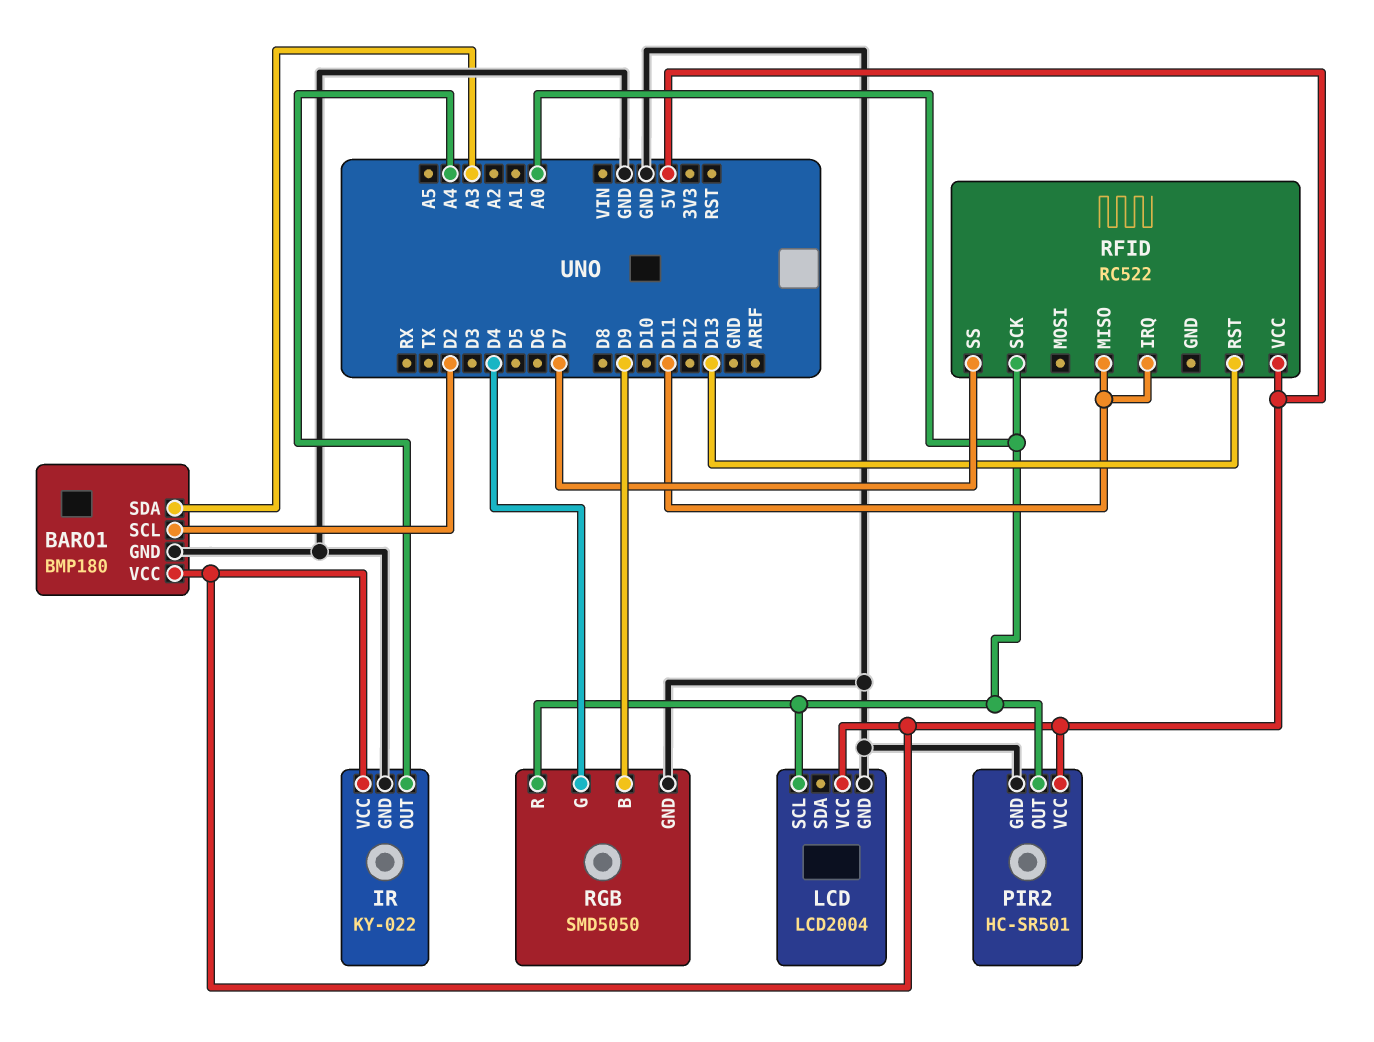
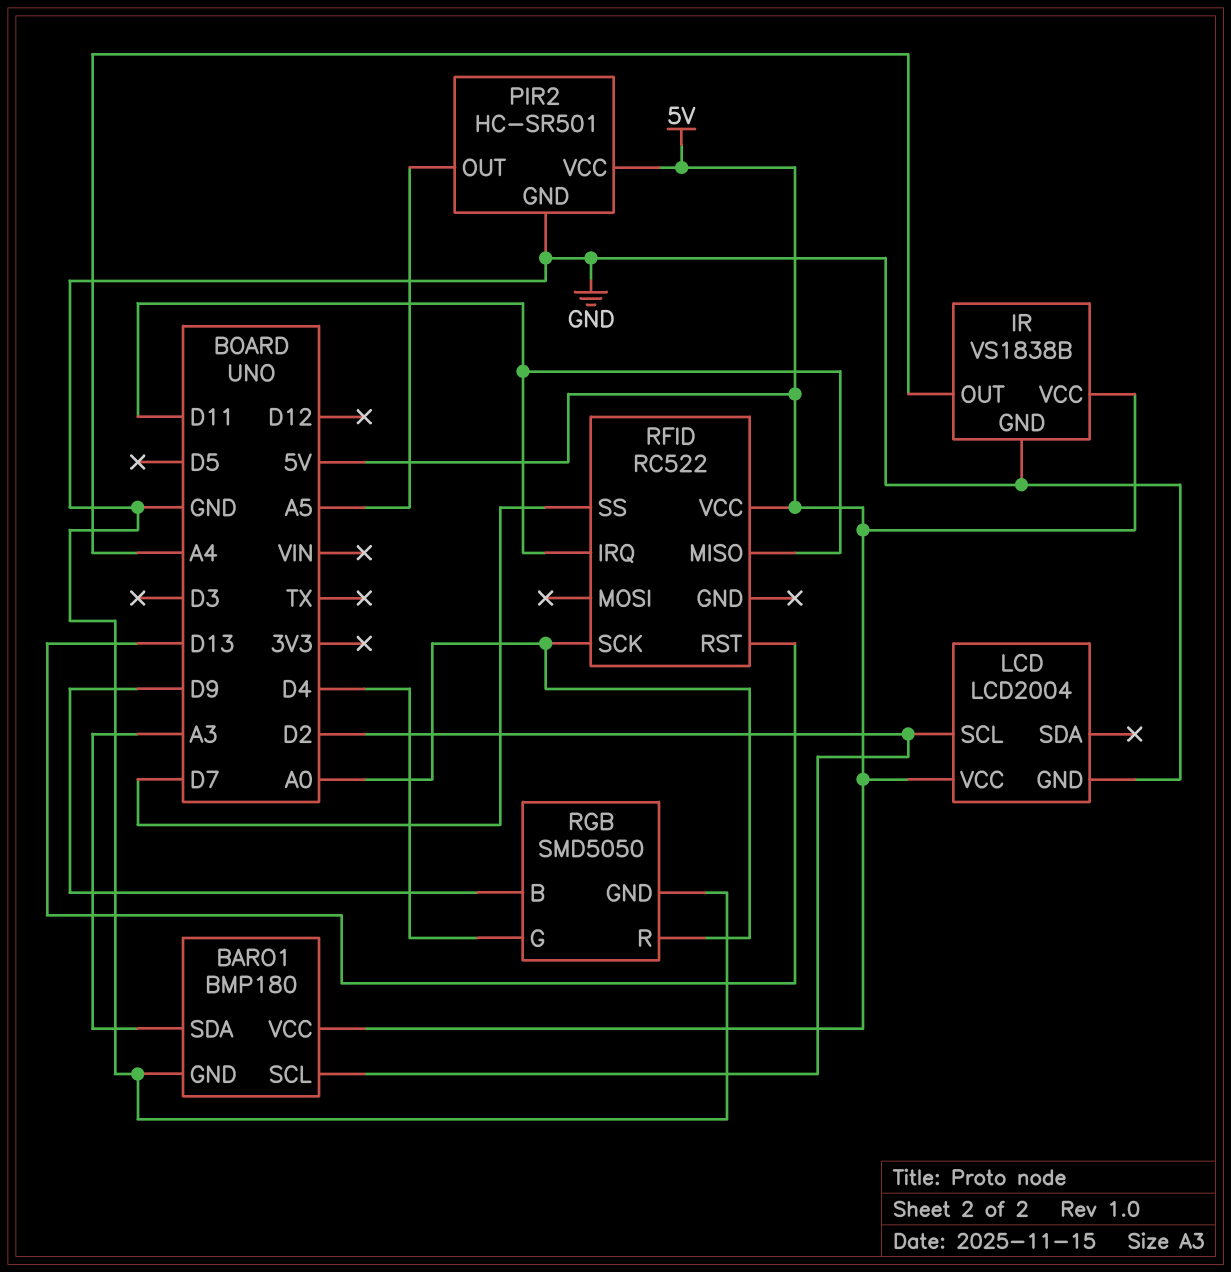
IR: KY-022 -> VS1838B
LCD pin SCL: A0 -> D2
PIR2 pin OUT: A0 -> A5

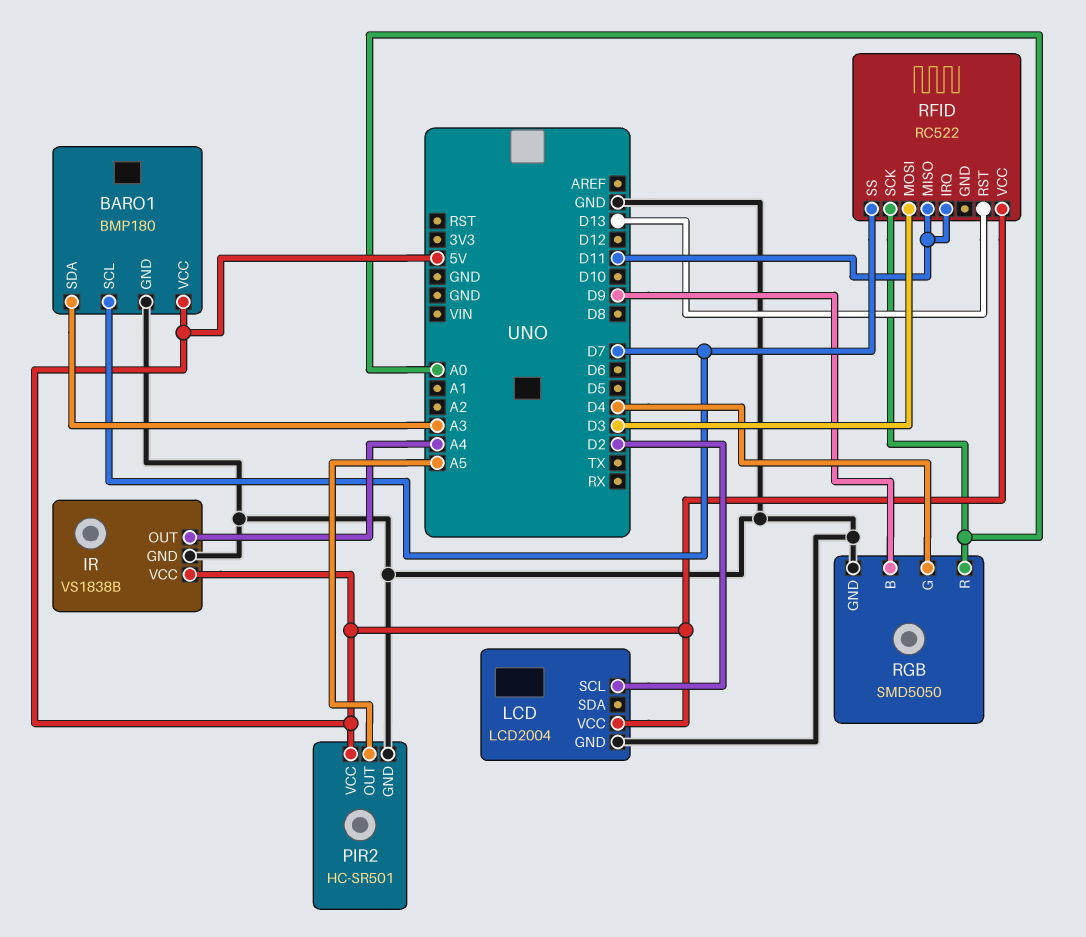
BARO1 pin SCL: D2 -> D7
RFID pin MOSI: none -> D3

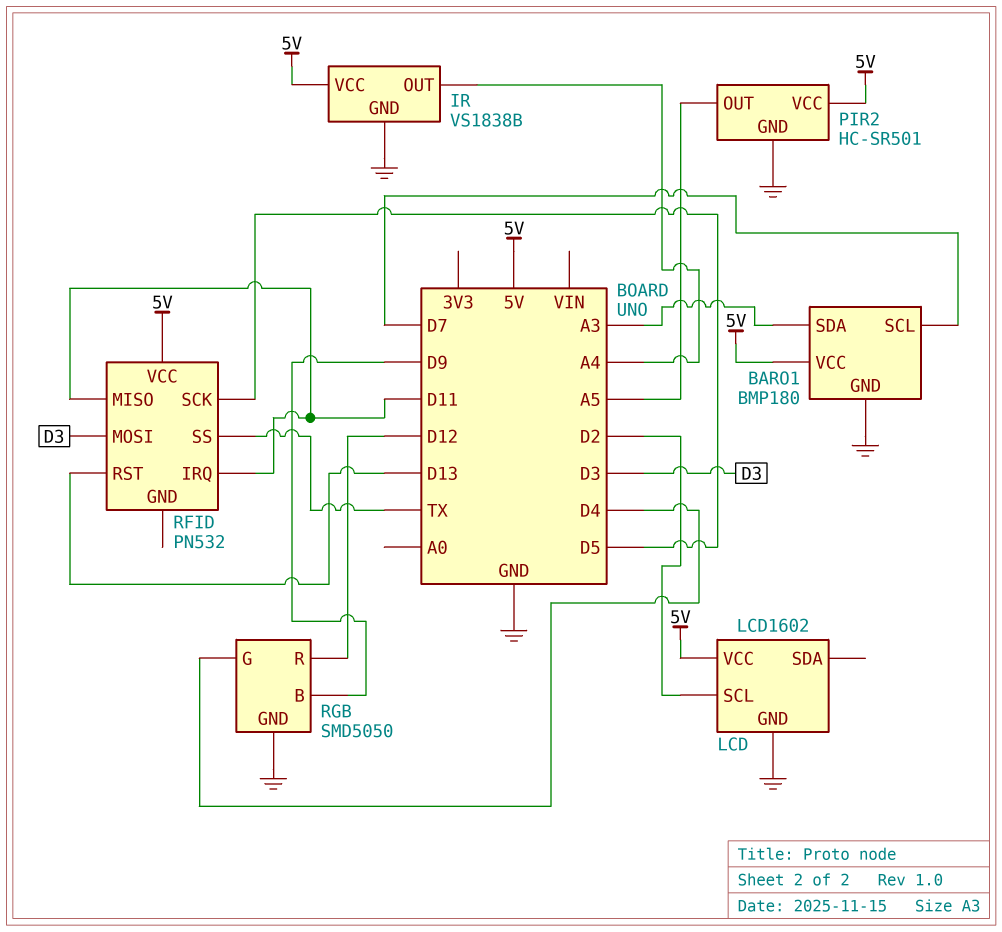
LCD: LCD2004 -> LCD1602
RFID: RC522 -> PN532
RFID pin SCK: A0 -> D5
RFID pin SS: D7 -> TX
RGB pin R: A0 -> D12

